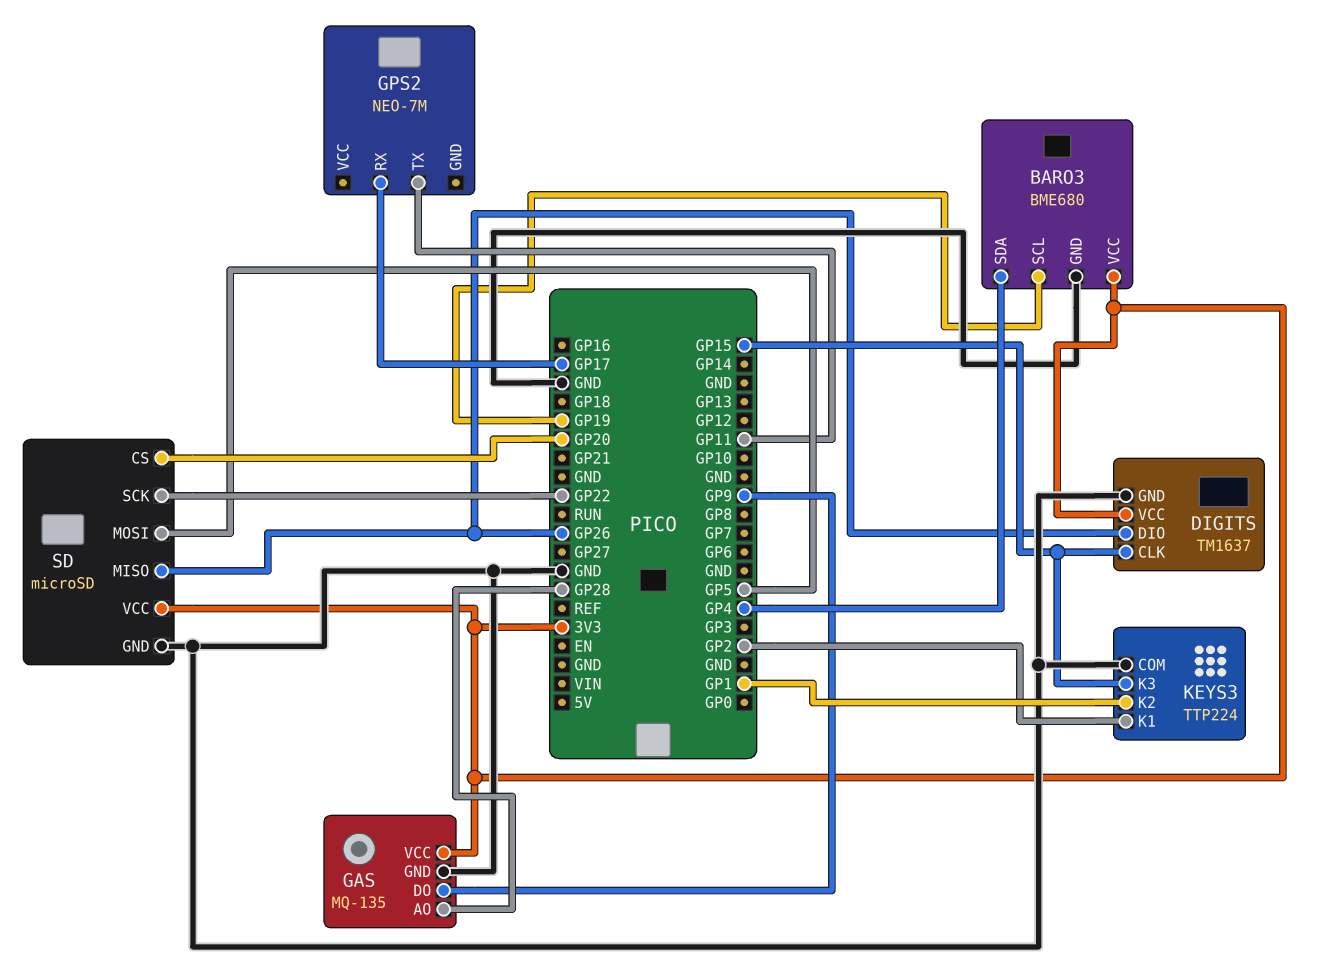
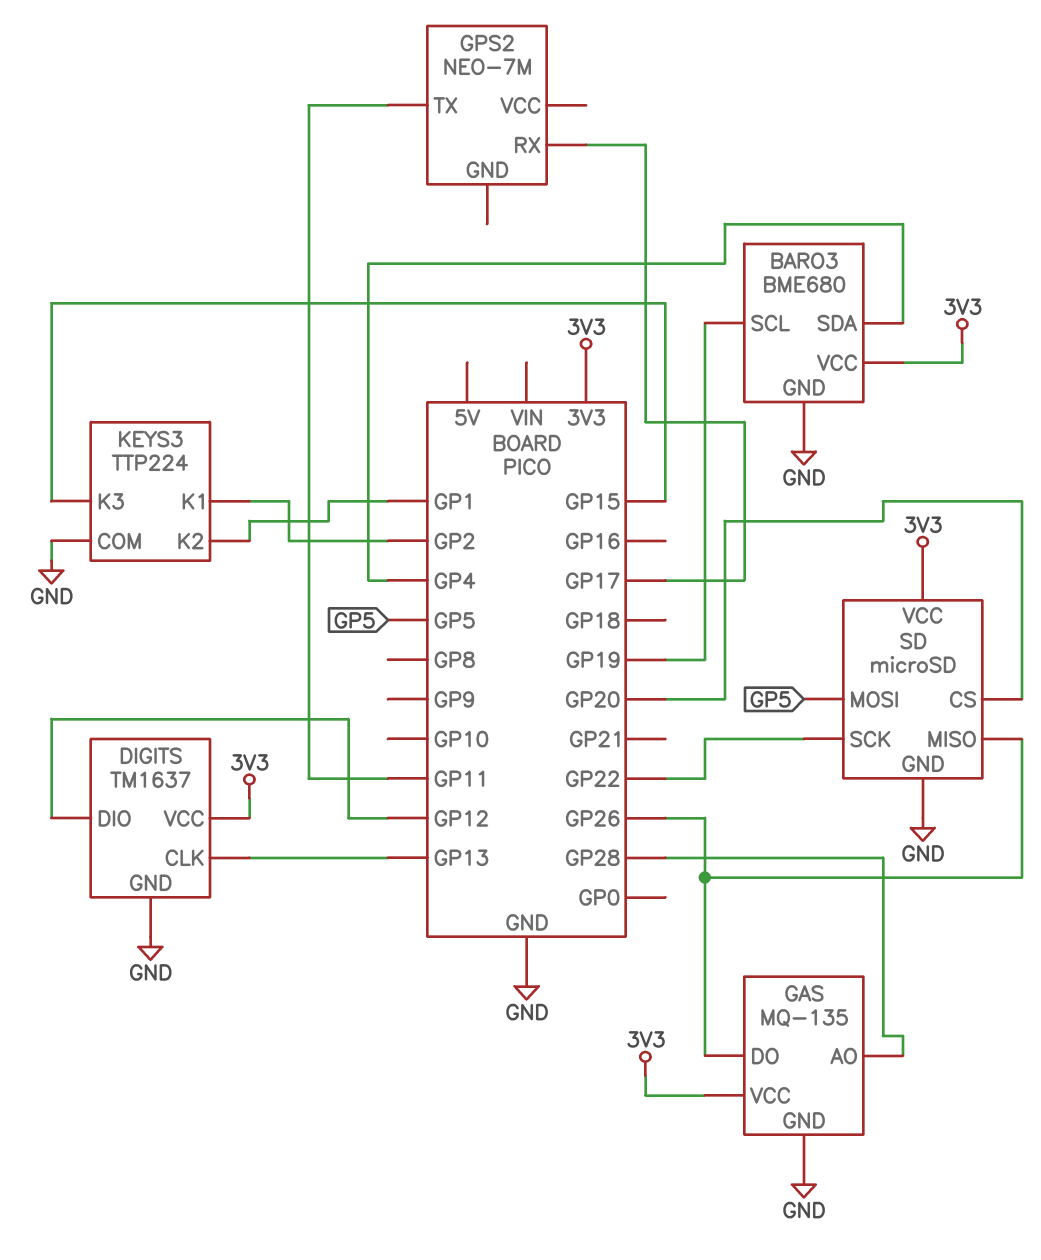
DIGITS pin CLK: GP15 -> GP13
DIGITS pin DIO: GP26 -> GP12
GAS pin DO: GP9 -> GP26

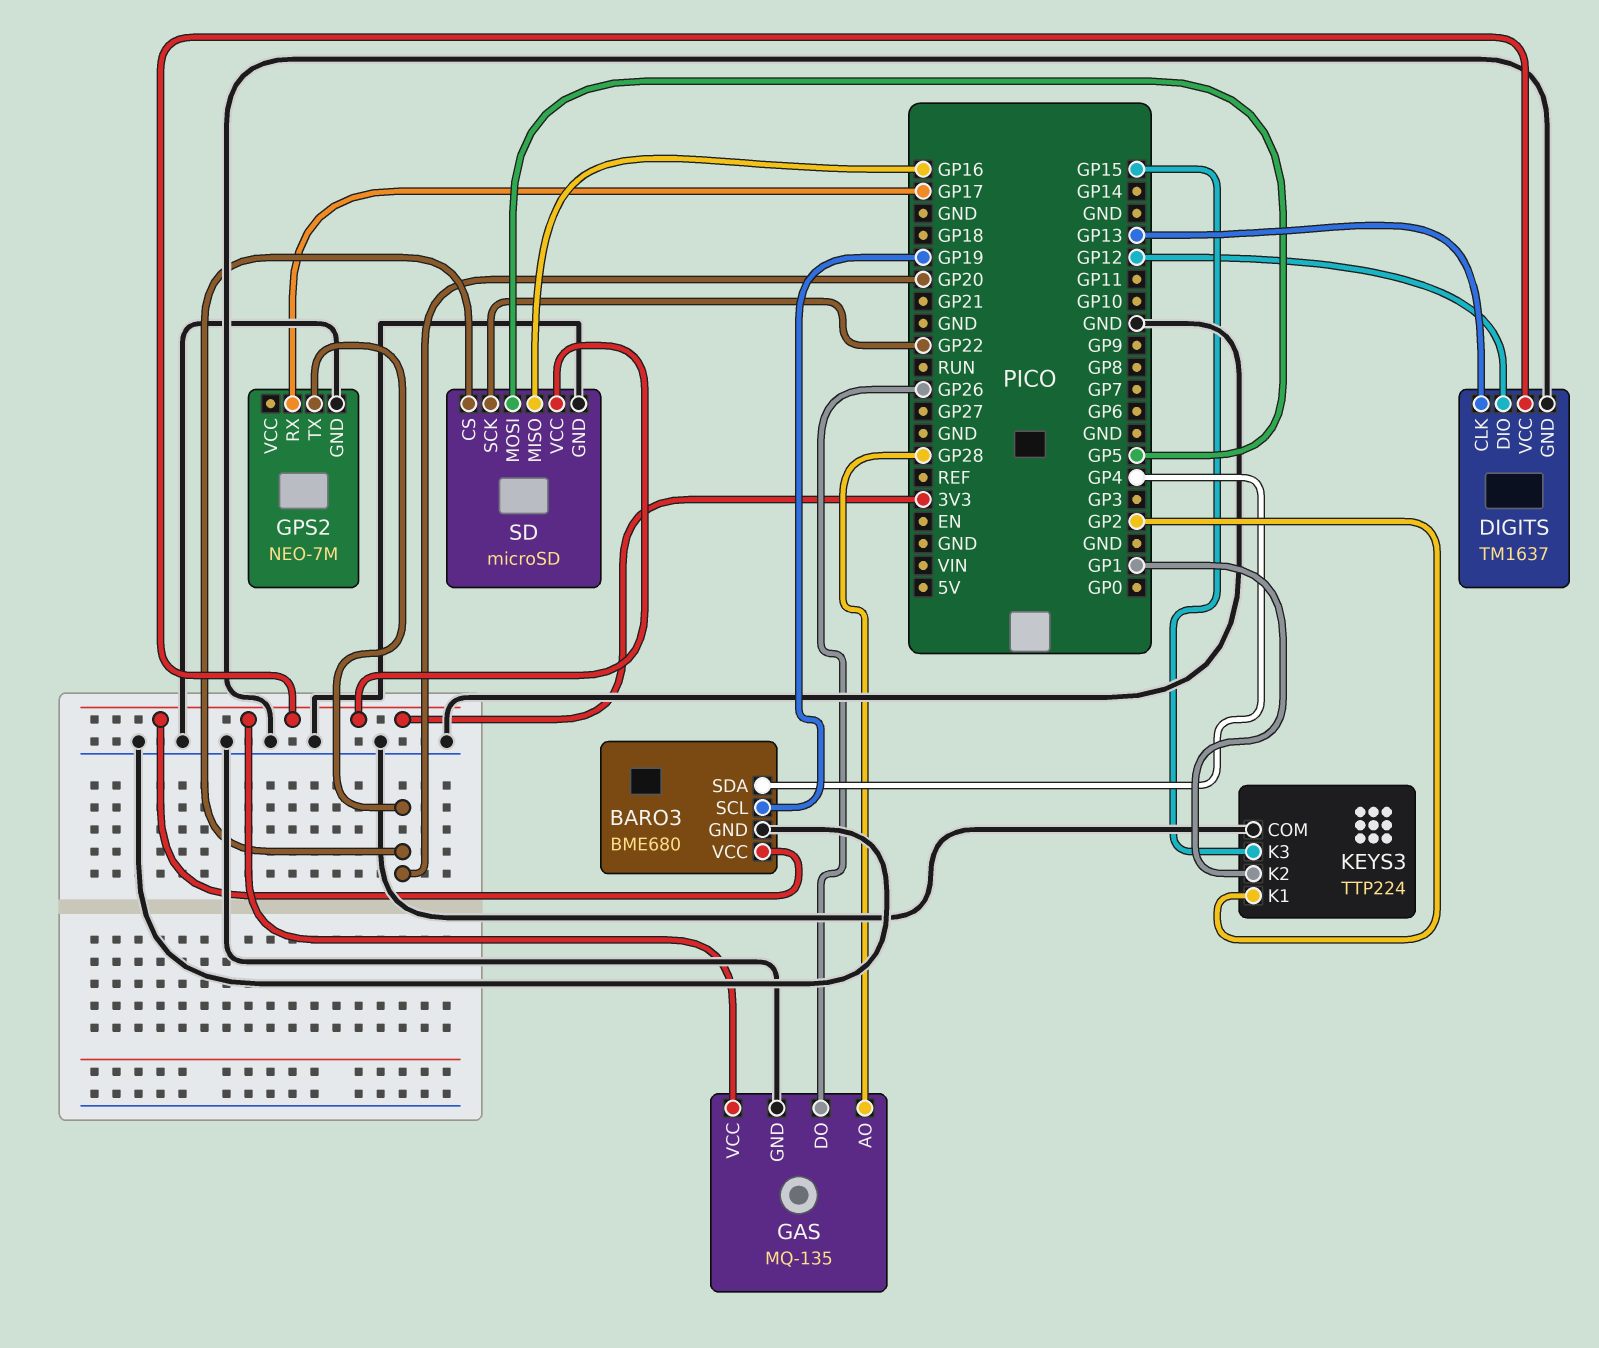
GPS2 pin GND: none -> GND
GPS2 pin TX: GP11 -> GP20
SD pin MISO: GP26 -> GP16

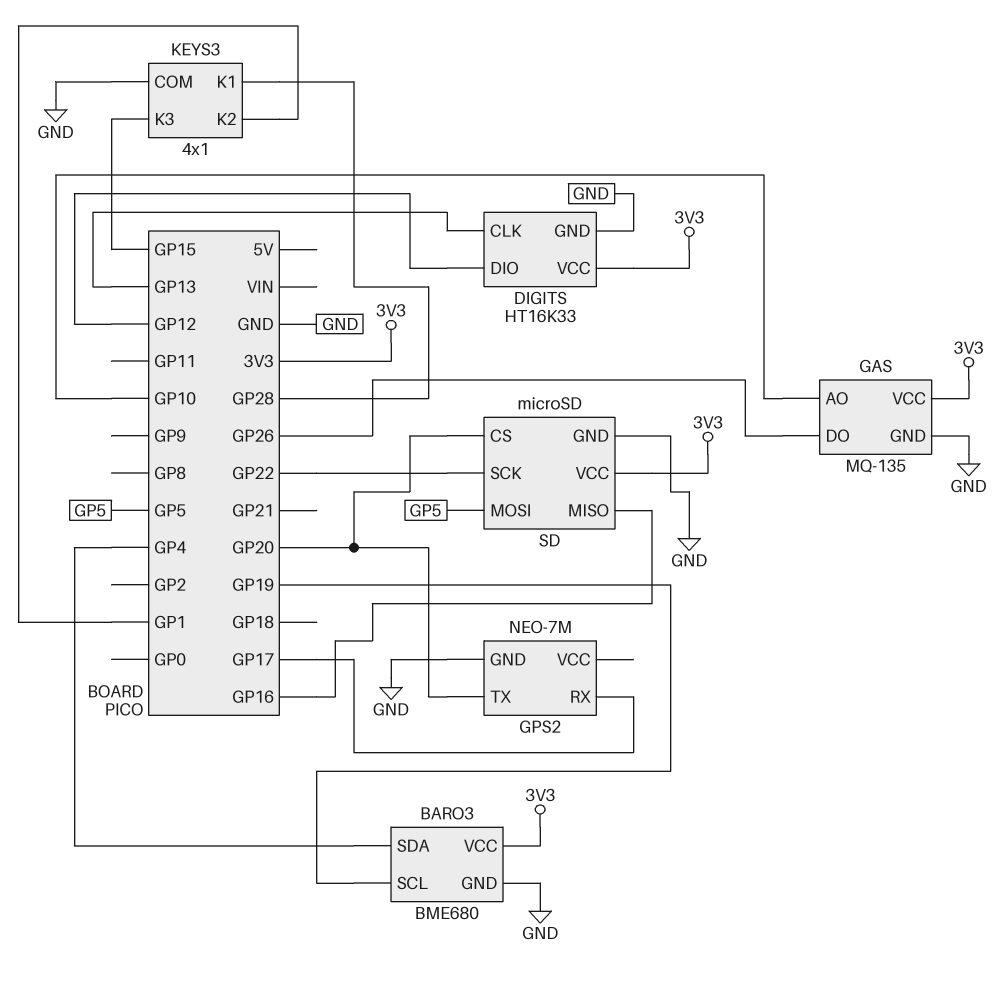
DIGITS: TM1637 -> HT16K33
GAS pin AO: GP28 -> GP10
KEYS3: TTP224 -> 4x1
KEYS3 pin K1: GP2 -> GP28

